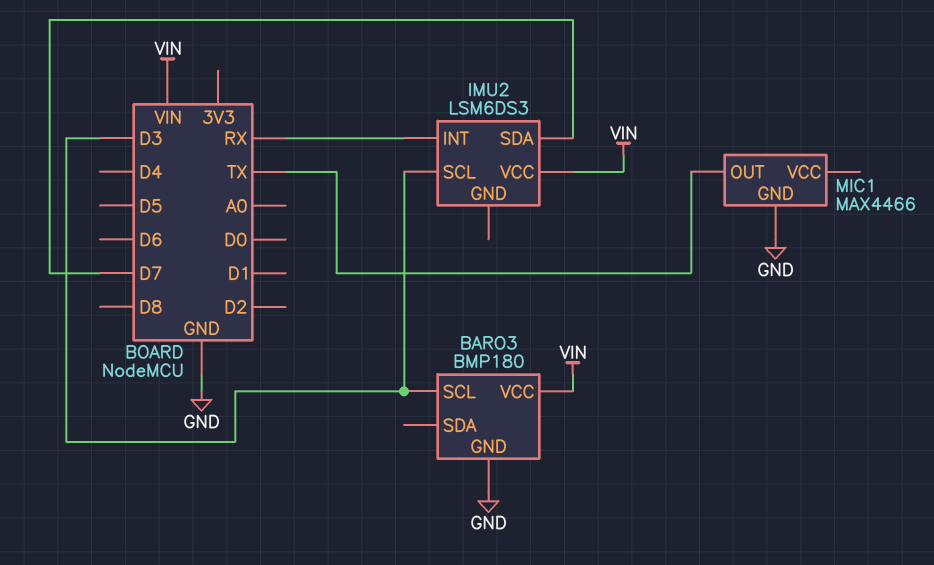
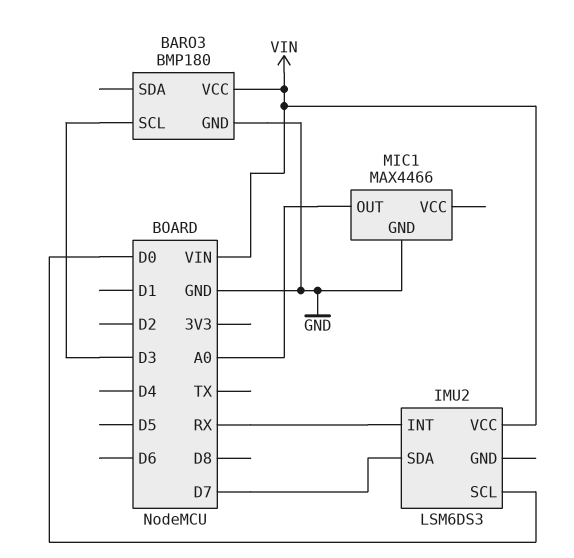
IMU2 pin SCL: D3 -> D0
MIC1 pin OUT: TX -> A0

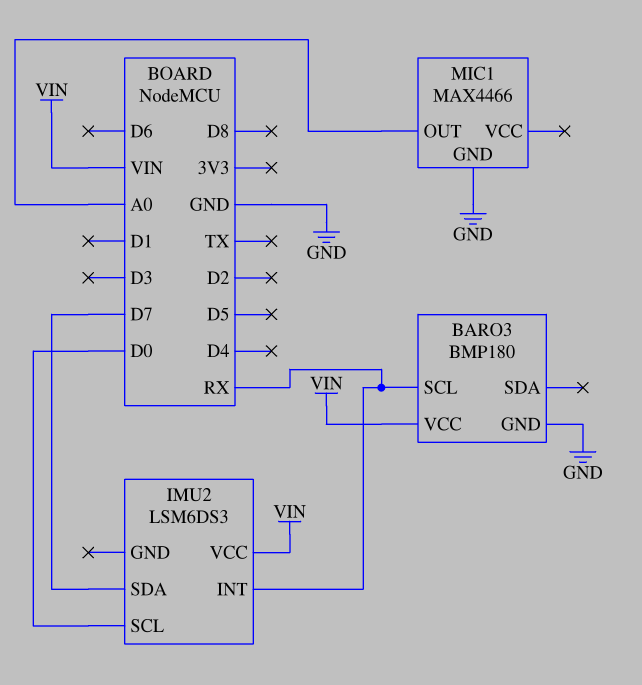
BARO3 pin SCL: D3 -> RX

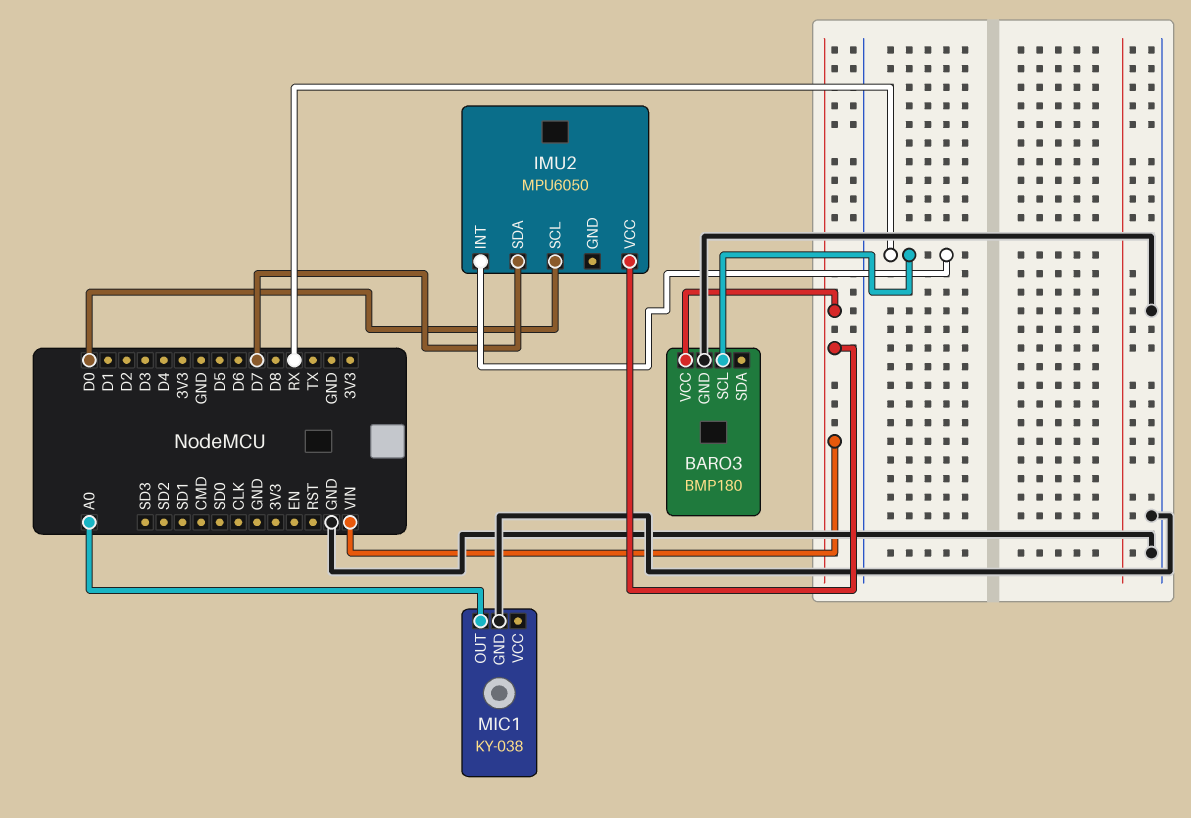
IMU2: LSM6DS3 -> MPU6050
MIC1: MAX4466 -> KY-038

